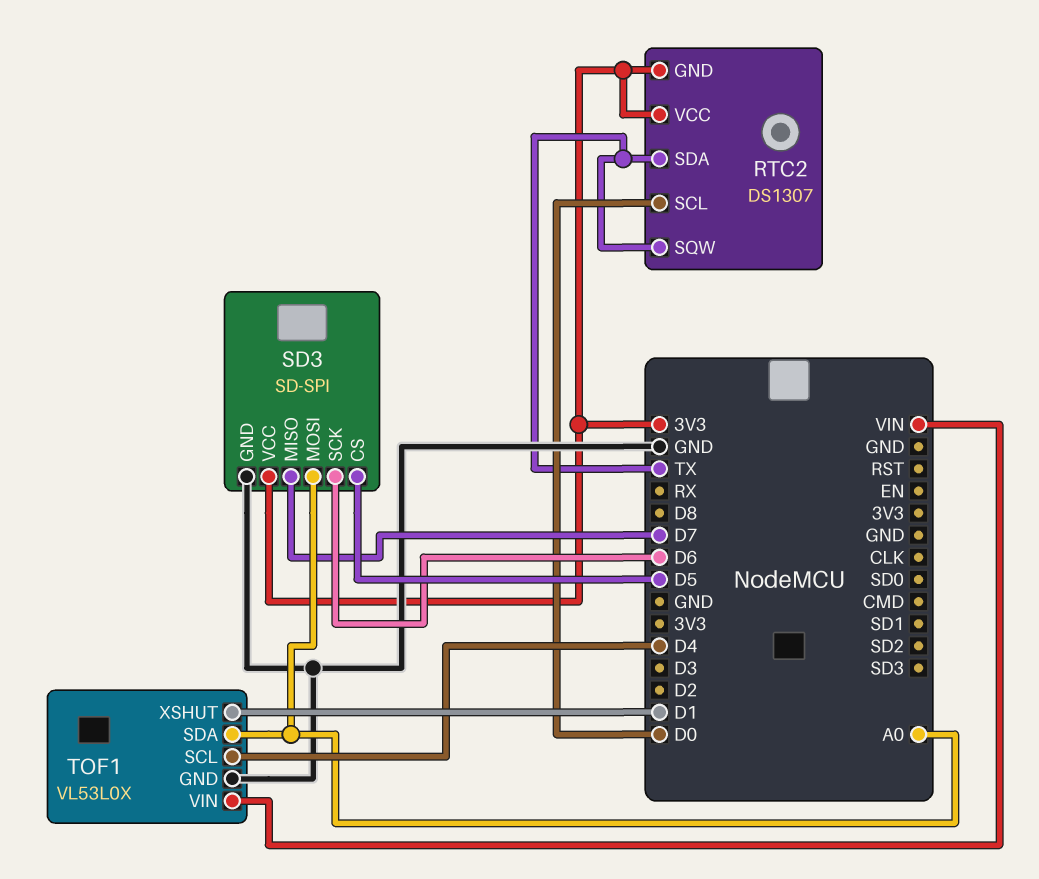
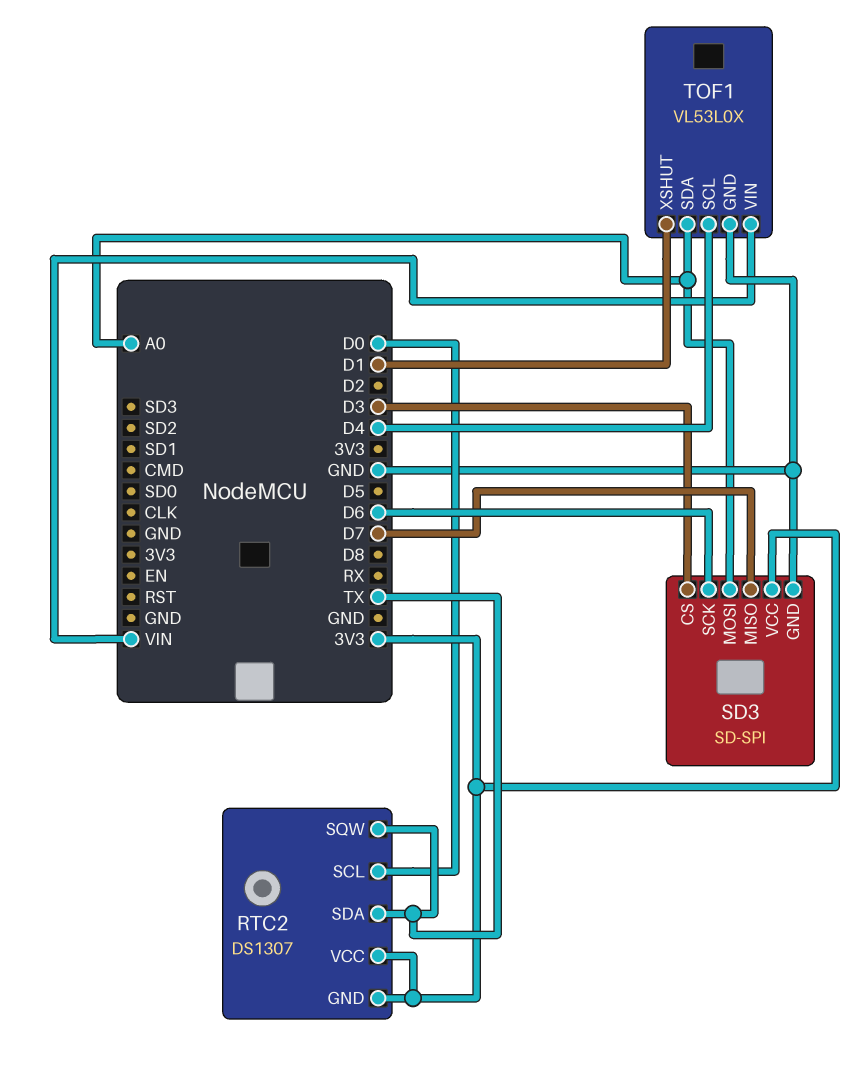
SD3 pin CS: D5 -> D3

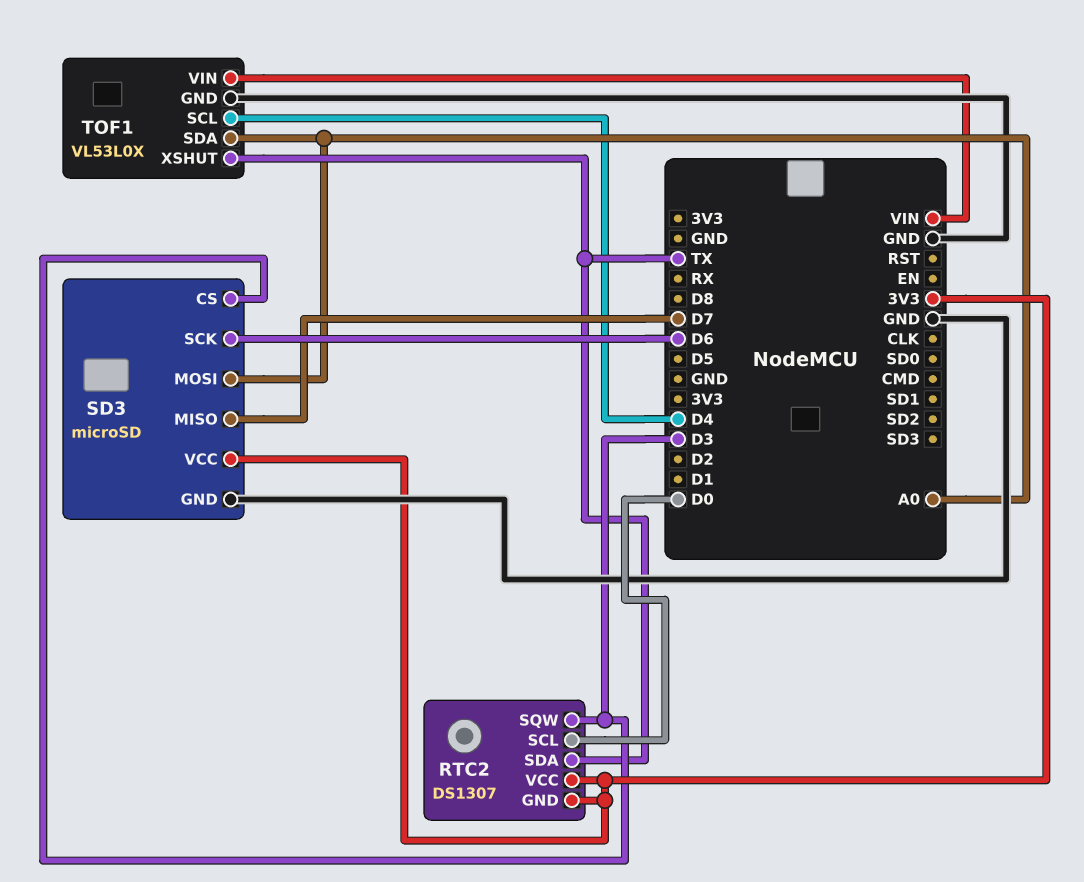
RTC2 pin SQW: TX -> D3
SD3: SD-SPI -> microSD
TOF1 pin XSHUT: D1 -> TX

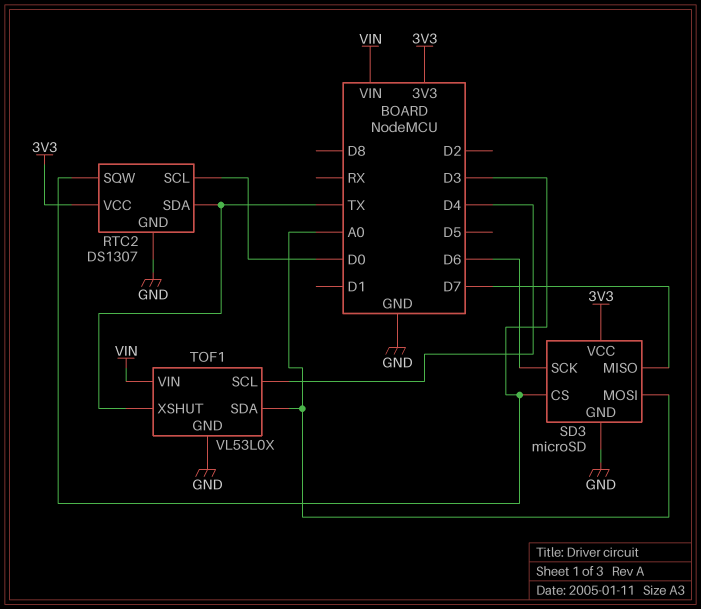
RTC2 pin GND: 3V3 -> GND

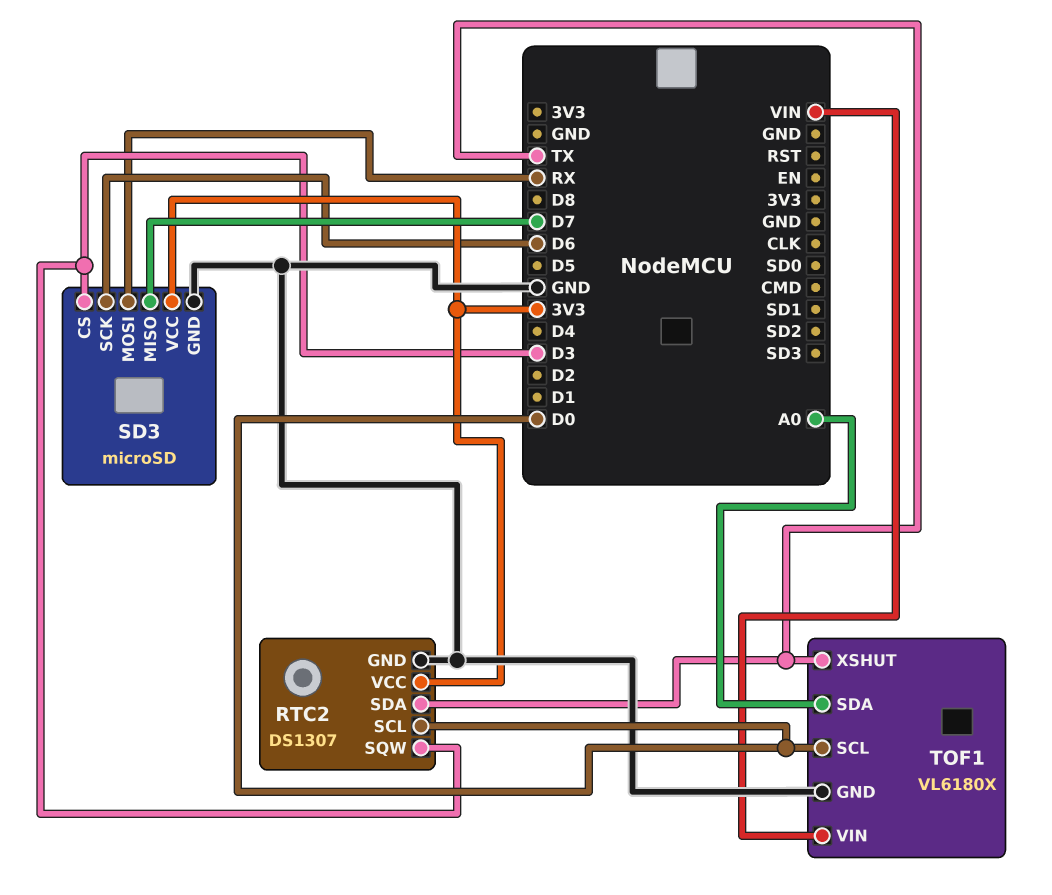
SD3 pin MOSI: A0 -> RX
TOF1: VL53L0X -> VL6180X
TOF1 pin SCL: D4 -> D0

